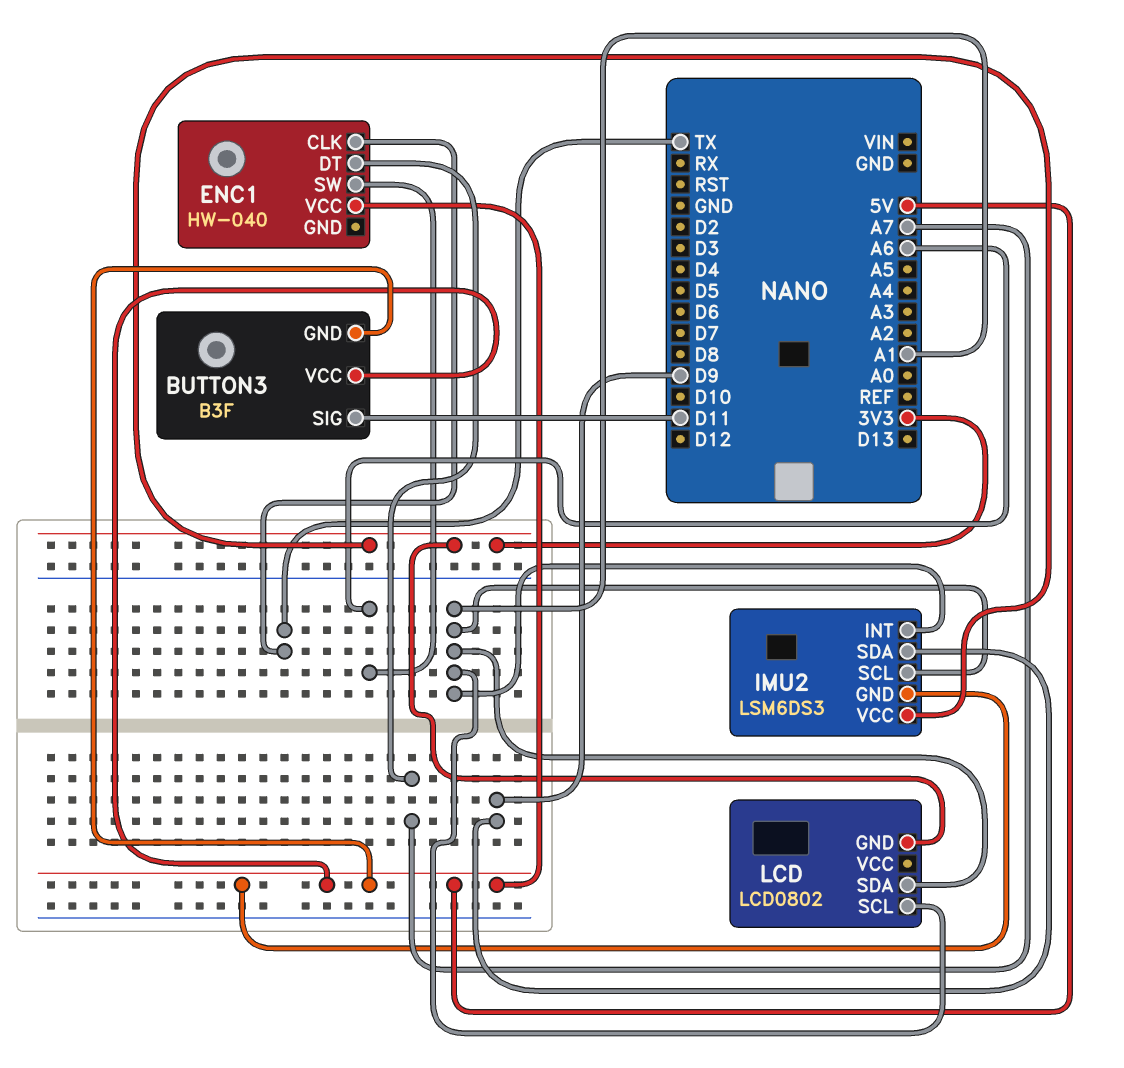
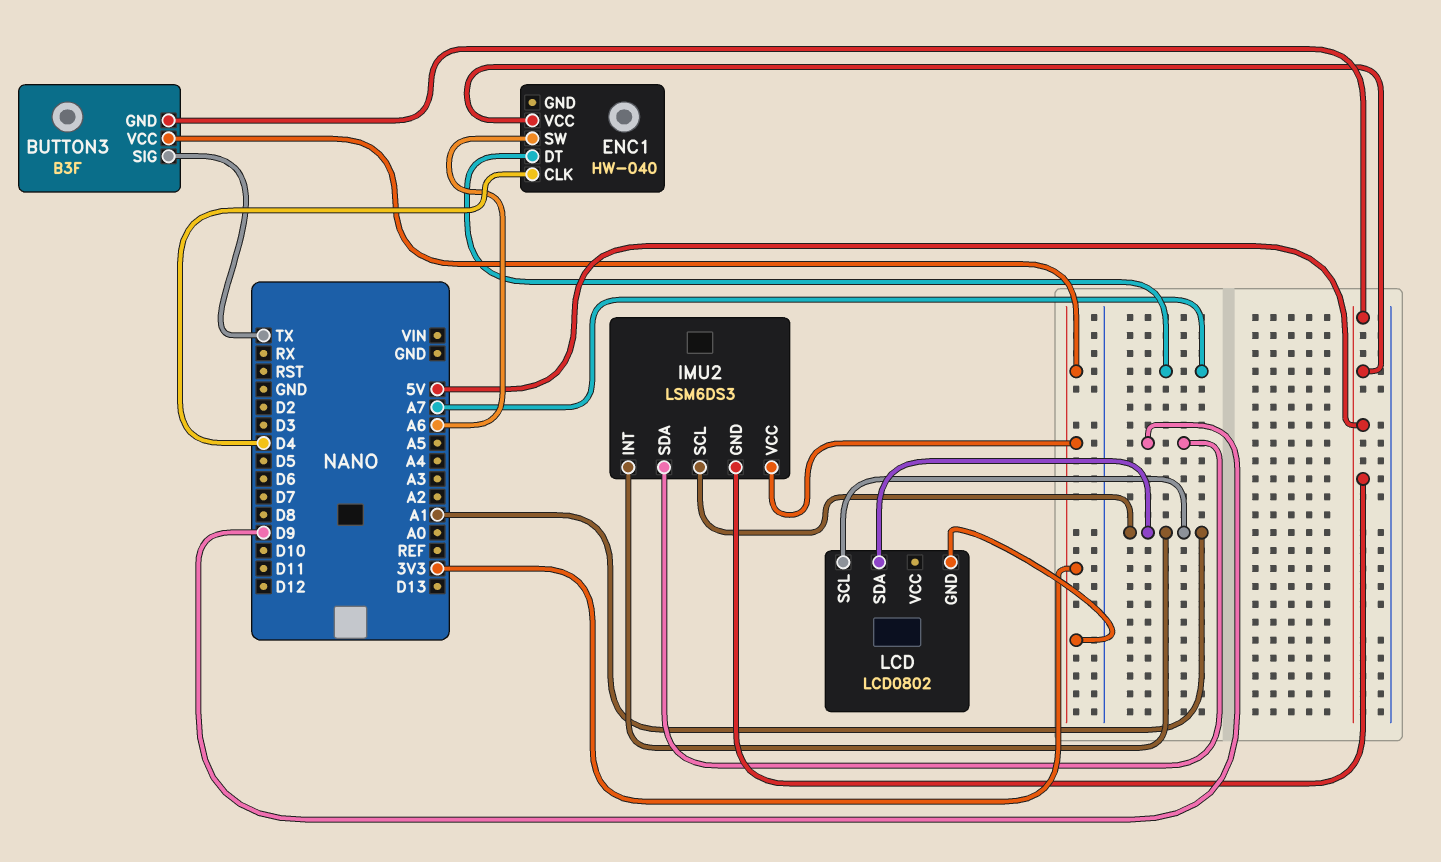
BUTTON3 pin SIG: D11 -> TX
BUTTON3 pin VCC: 5V -> 3V3
ENC1 pin CLK: TX -> D4

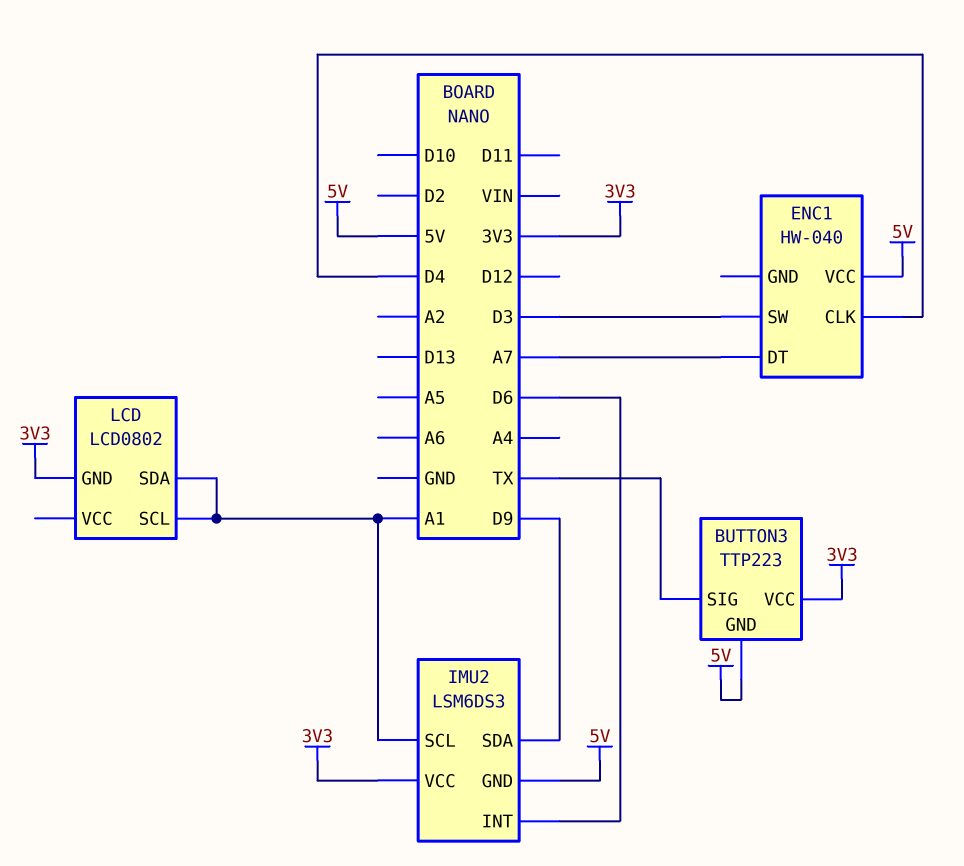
BUTTON3: B3F -> TTP223
ENC1 pin SW: A6 -> D3
IMU2 pin INT: A1 -> D6

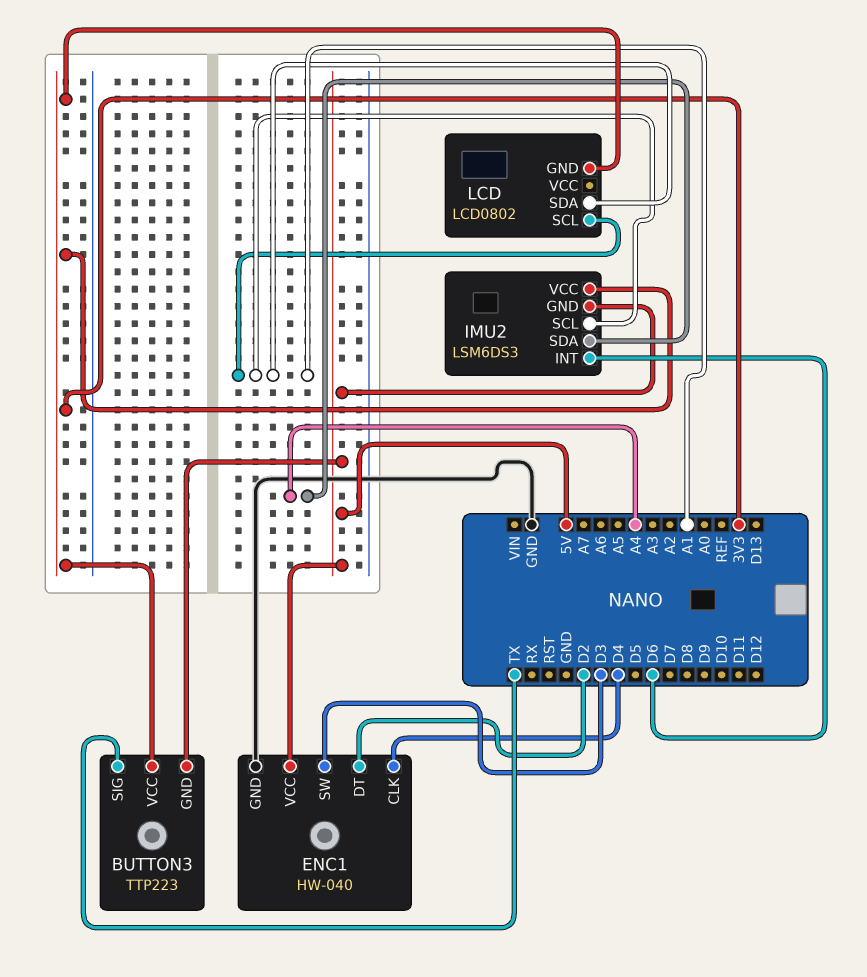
ENC1 pin DT: A7 -> D2
ENC1 pin GND: none -> GND
IMU2 pin SDA: D9 -> A4

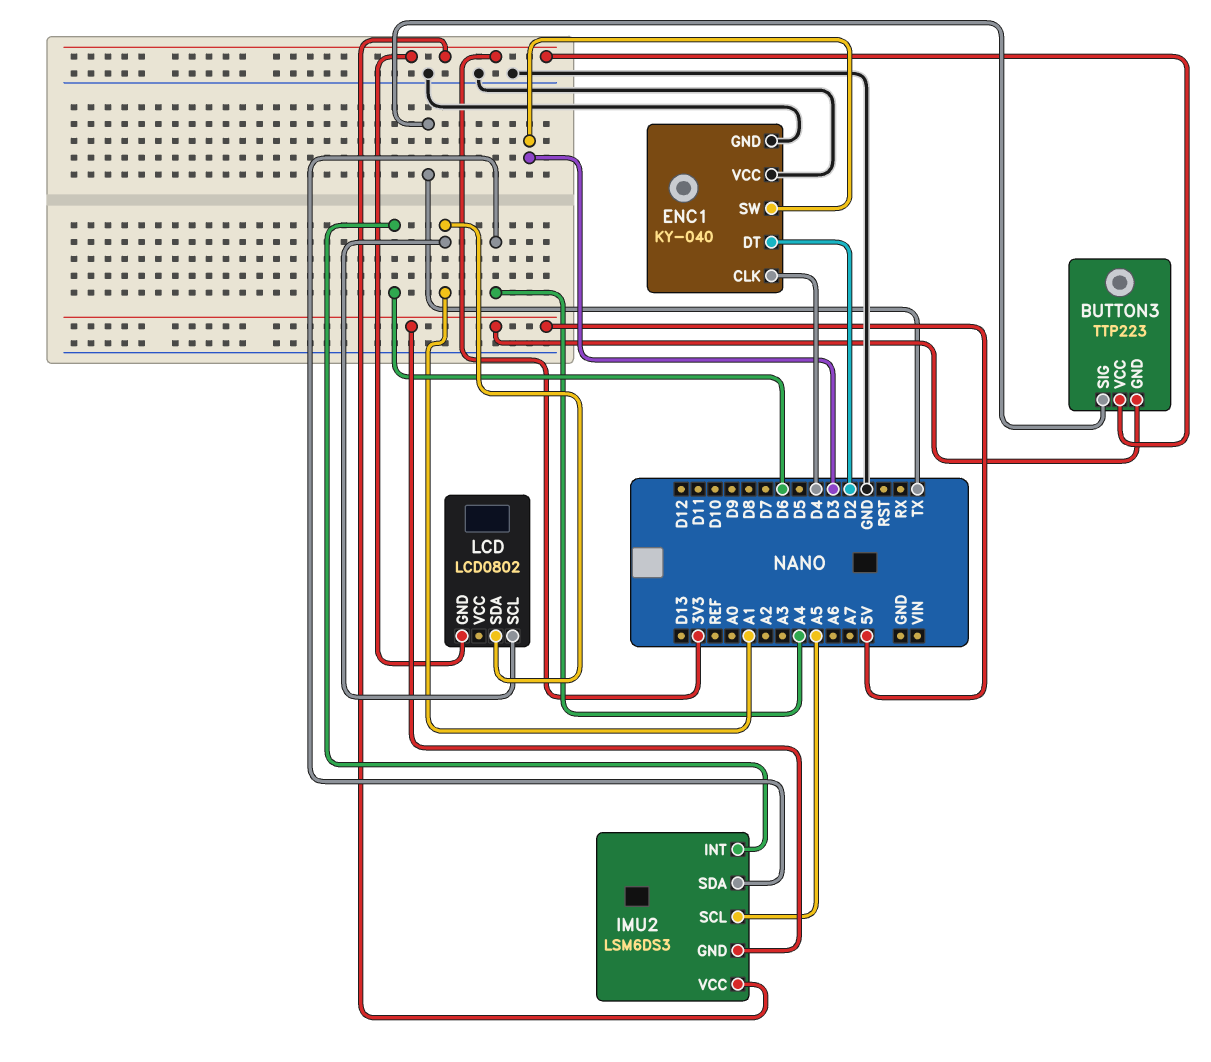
ENC1: HW-040 -> KY-040
ENC1 pin VCC: 5V -> GND
IMU2 pin SCL: A1 -> A5

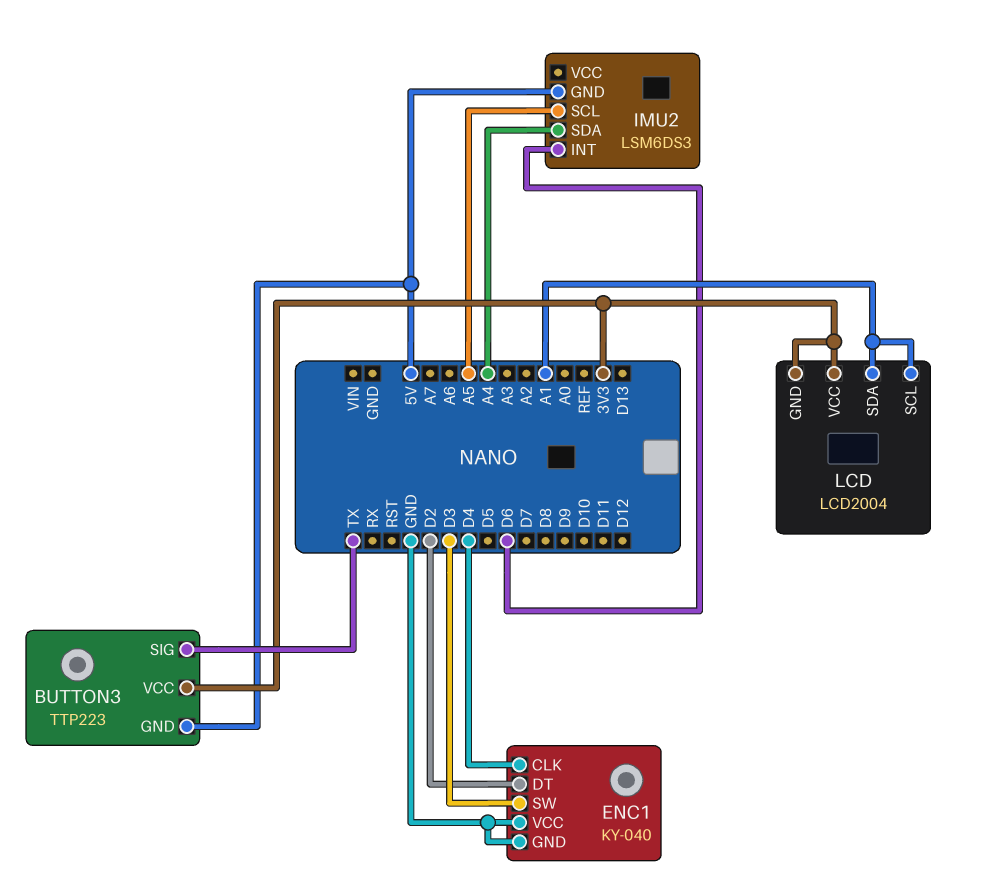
IMU2 pin VCC: 3V3 -> none
LCD: LCD0802 -> LCD2004
LCD pin VCC: none -> 3V3

